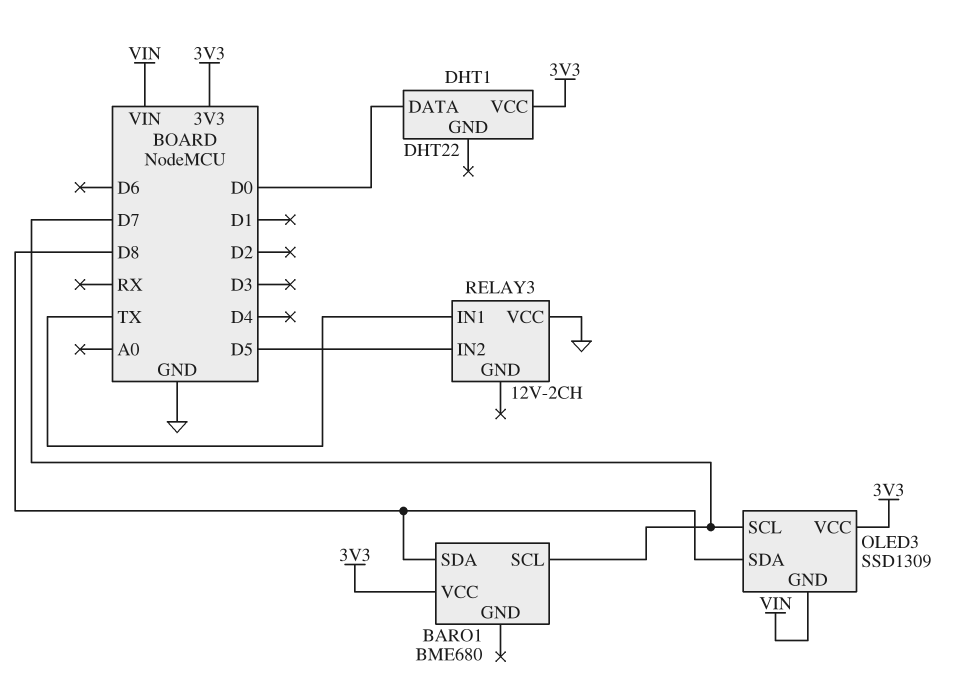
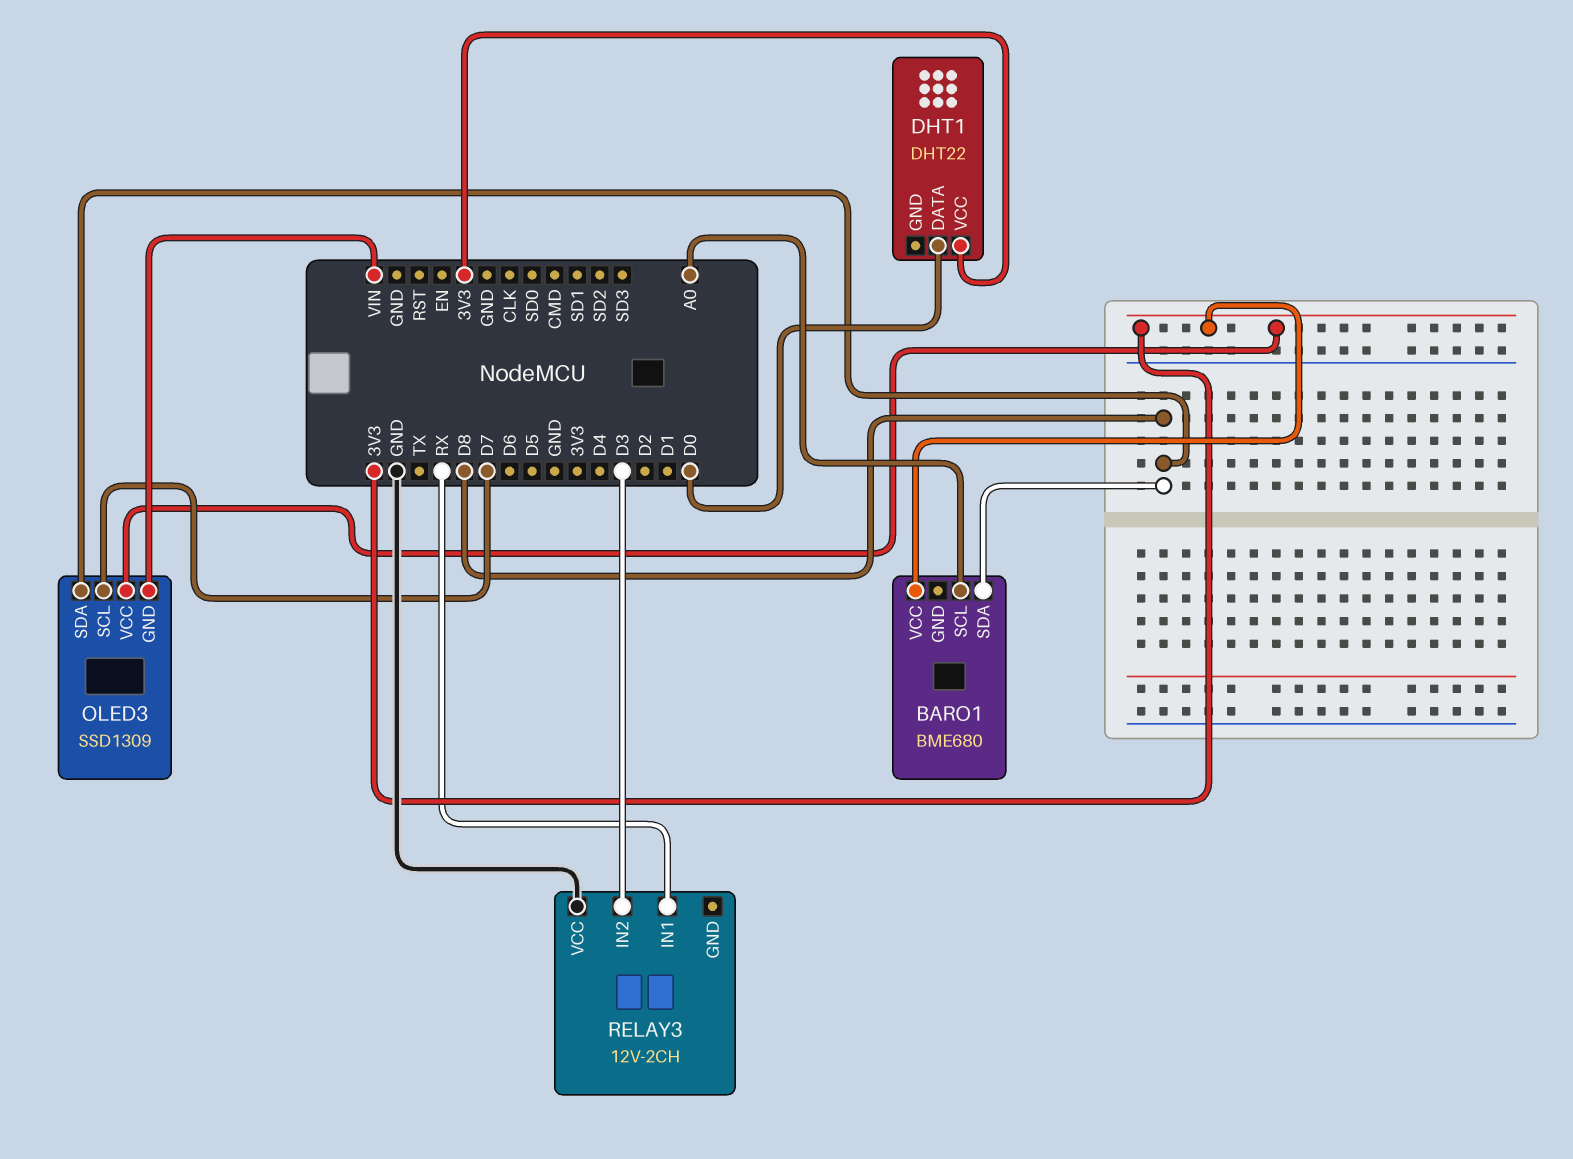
BARO1 pin SCL: D7 -> A0
RELAY3 pin IN1: TX -> RX
RELAY3 pin IN2: D5 -> D3

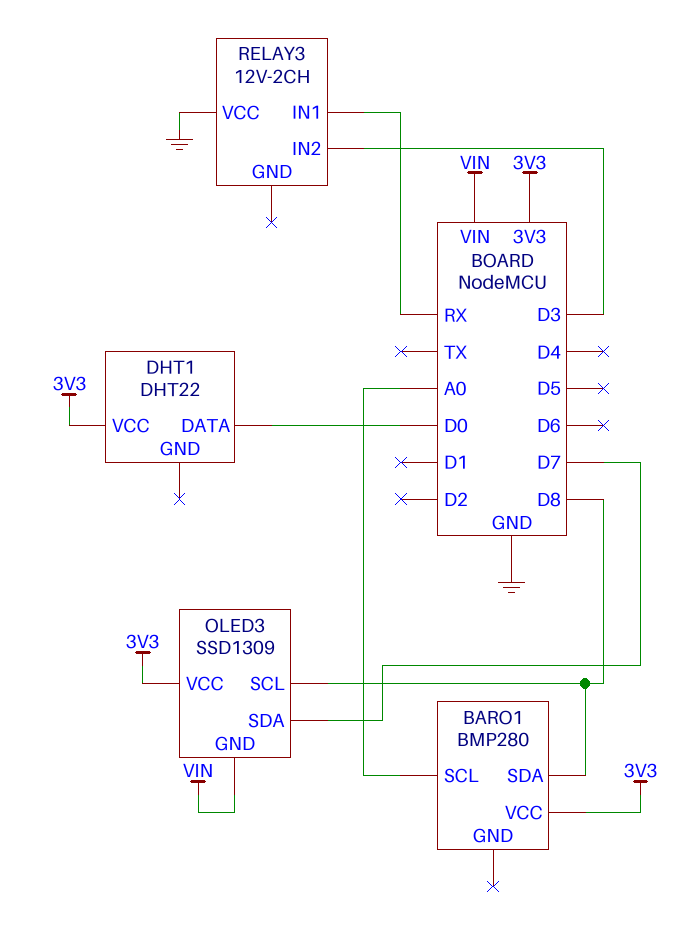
BARO1: BME680 -> BMP280
OLED3 pin SCL: D7 -> D8
OLED3 pin SDA: D8 -> D7

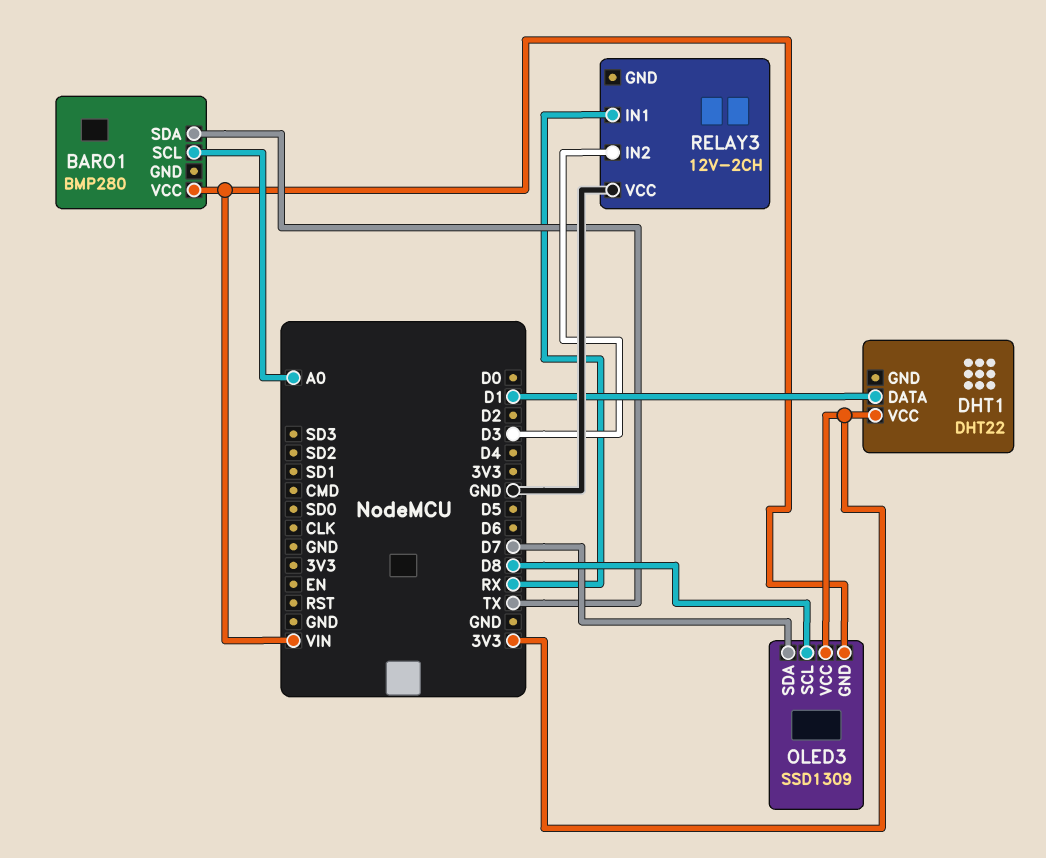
BARO1 pin SDA: D8 -> TX
BARO1 pin VCC: 3V3 -> VIN
DHT1 pin DATA: D0 -> D1

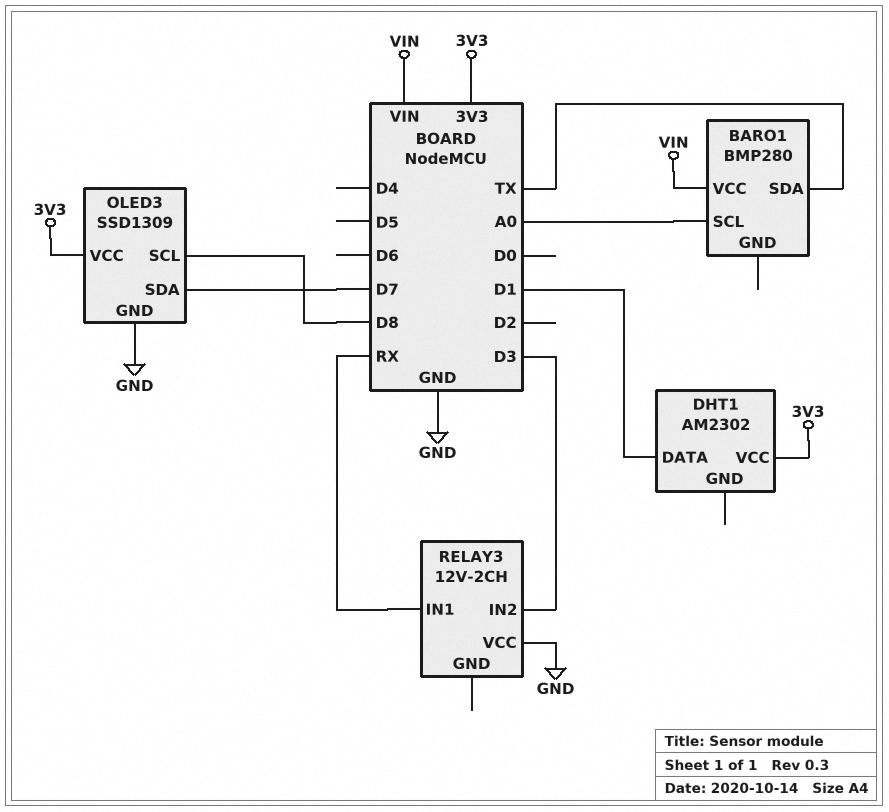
DHT1: DHT22 -> AM2302
OLED3 pin GND: VIN -> GND

